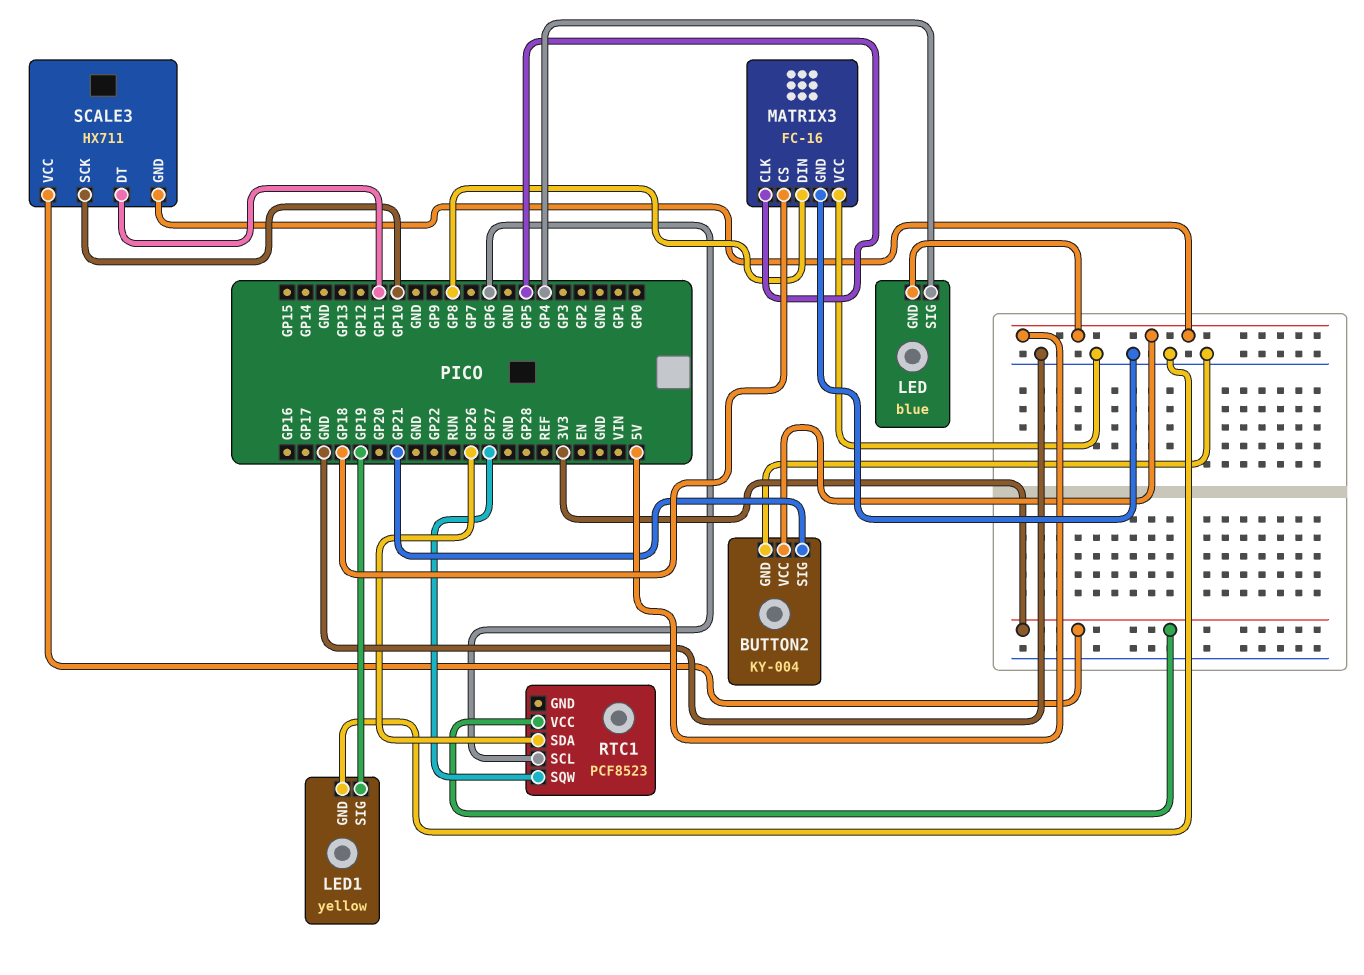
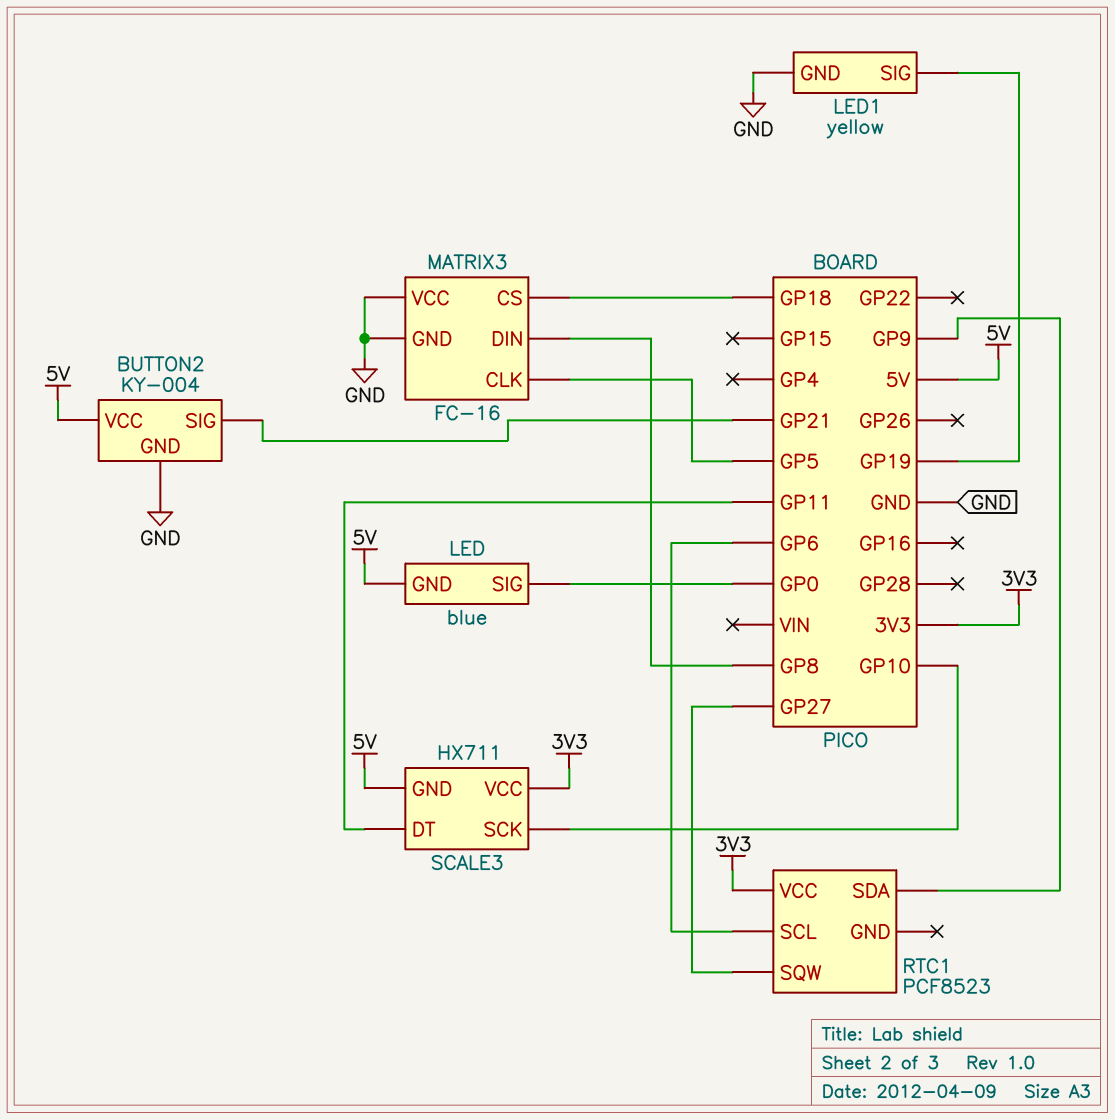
LED pin SIG: GP4 -> GP0
RTC1 pin SDA: GP26 -> GP9

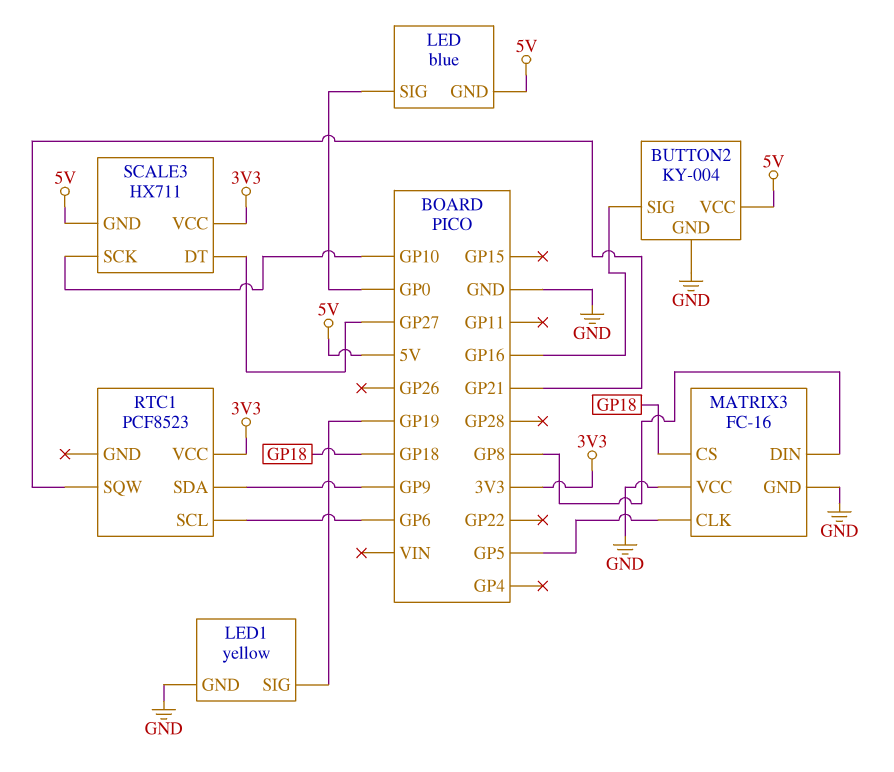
BUTTON2 pin SIG: GP21 -> GP16
RTC1 pin SQW: GP27 -> GP21
SCALE3 pin DT: GP11 -> GP27

